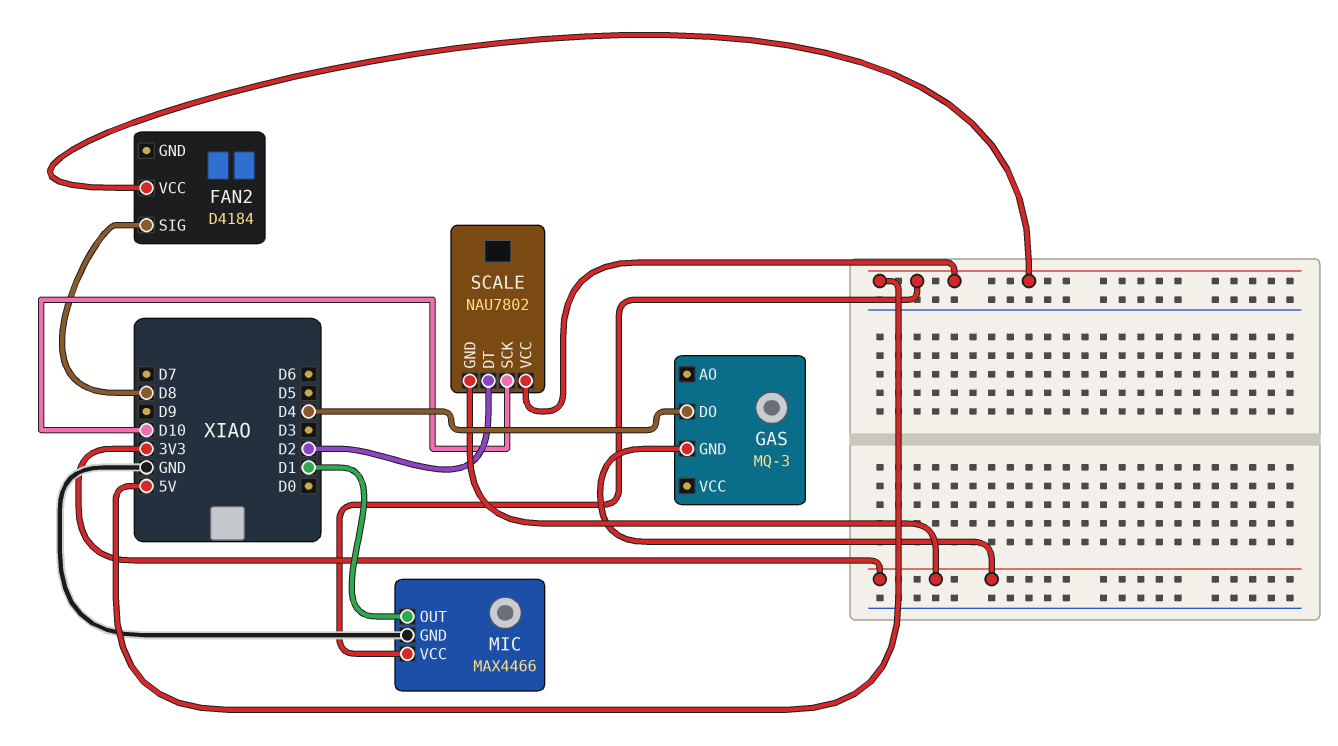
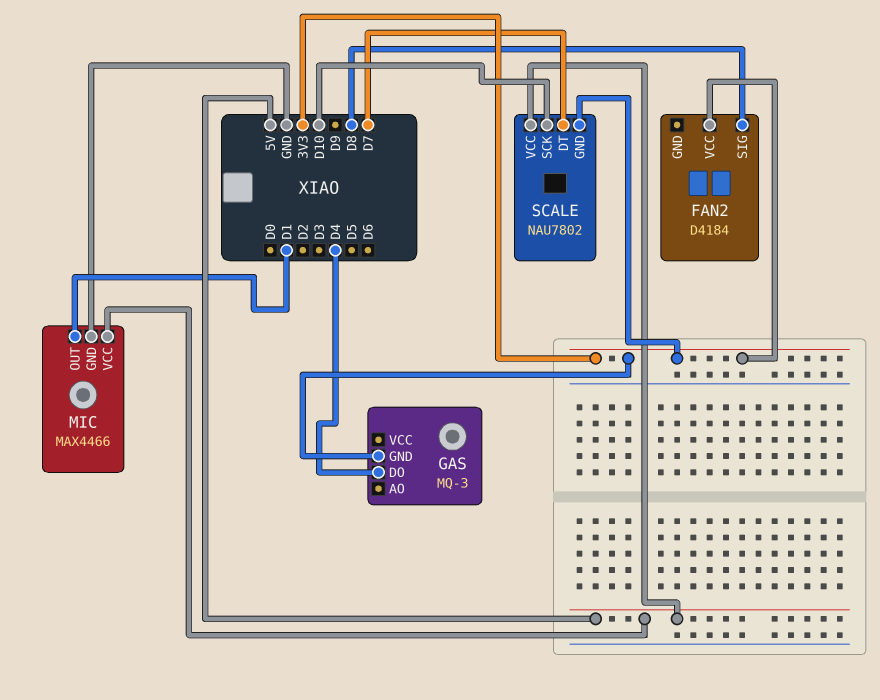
FAN2 pin VCC: 5V -> 3V3
SCALE pin DT: D2 -> D7

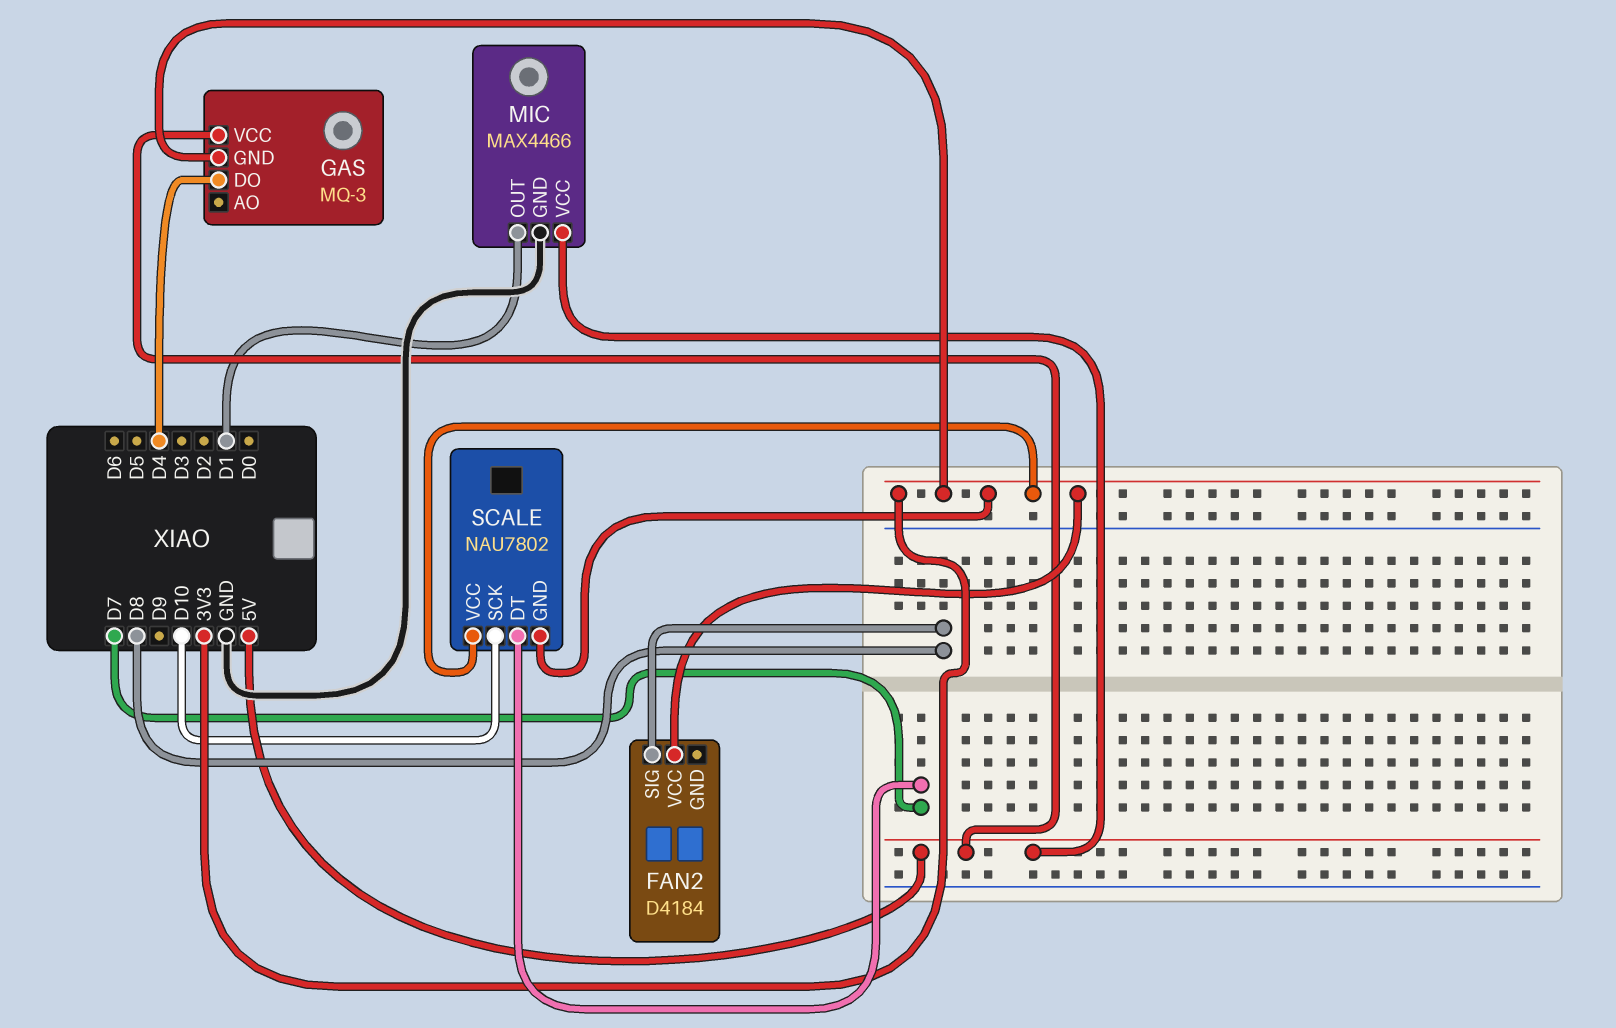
GAS pin VCC: none -> 5V
SCALE pin VCC: 5V -> 3V3

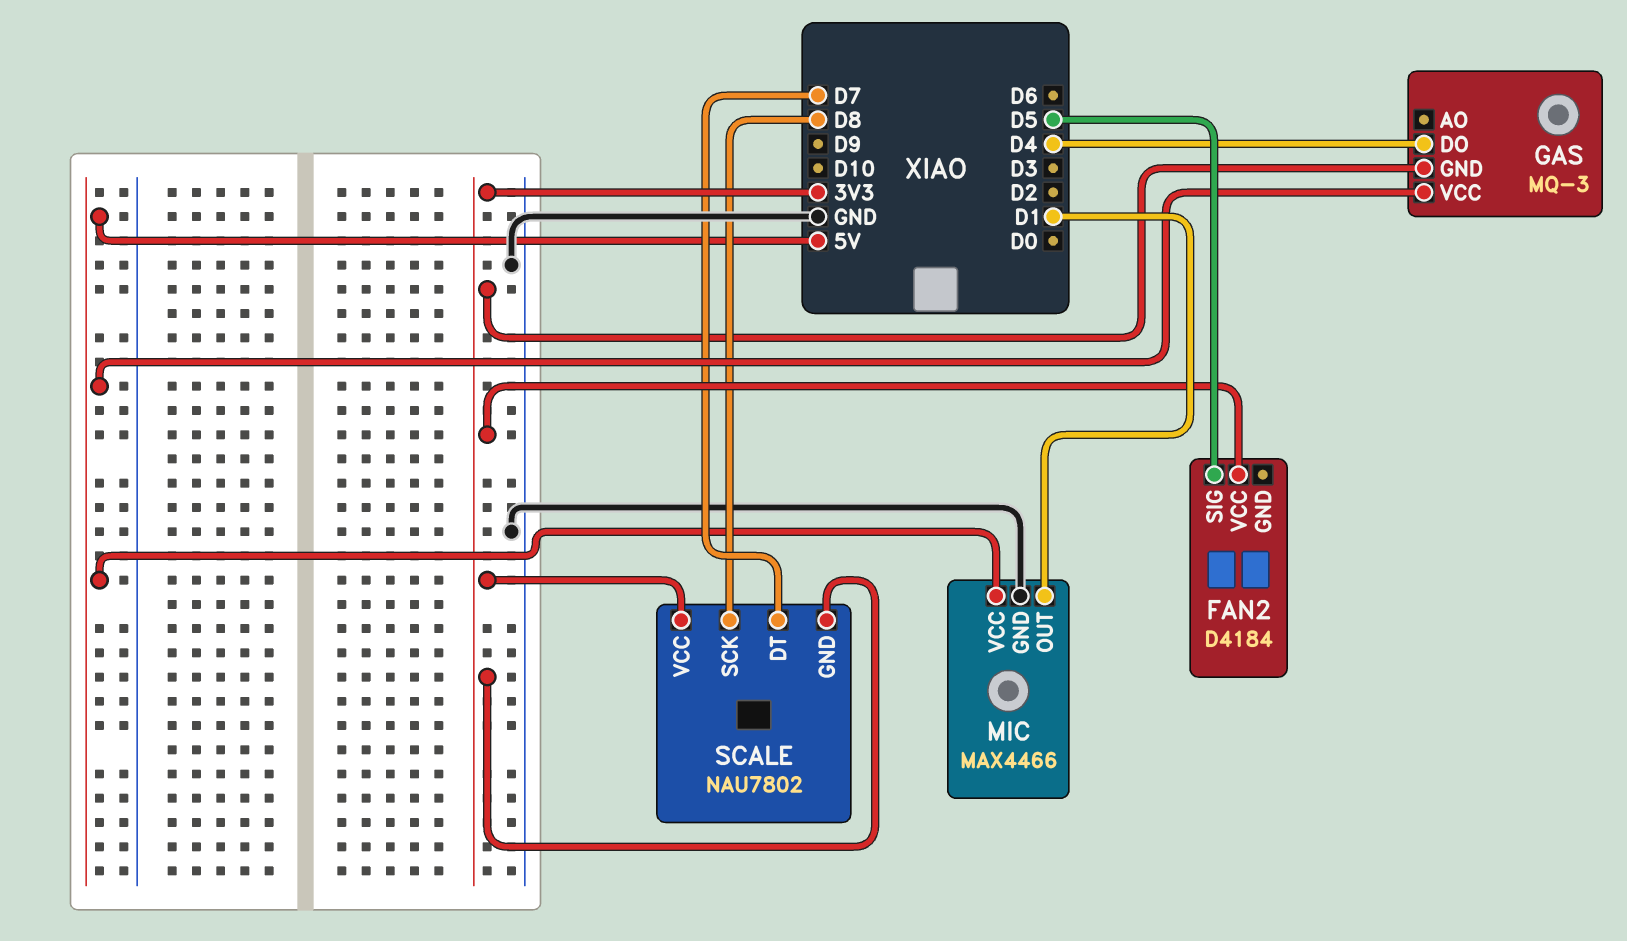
FAN2 pin SIG: D8 -> D5
SCALE pin SCK: D10 -> D8

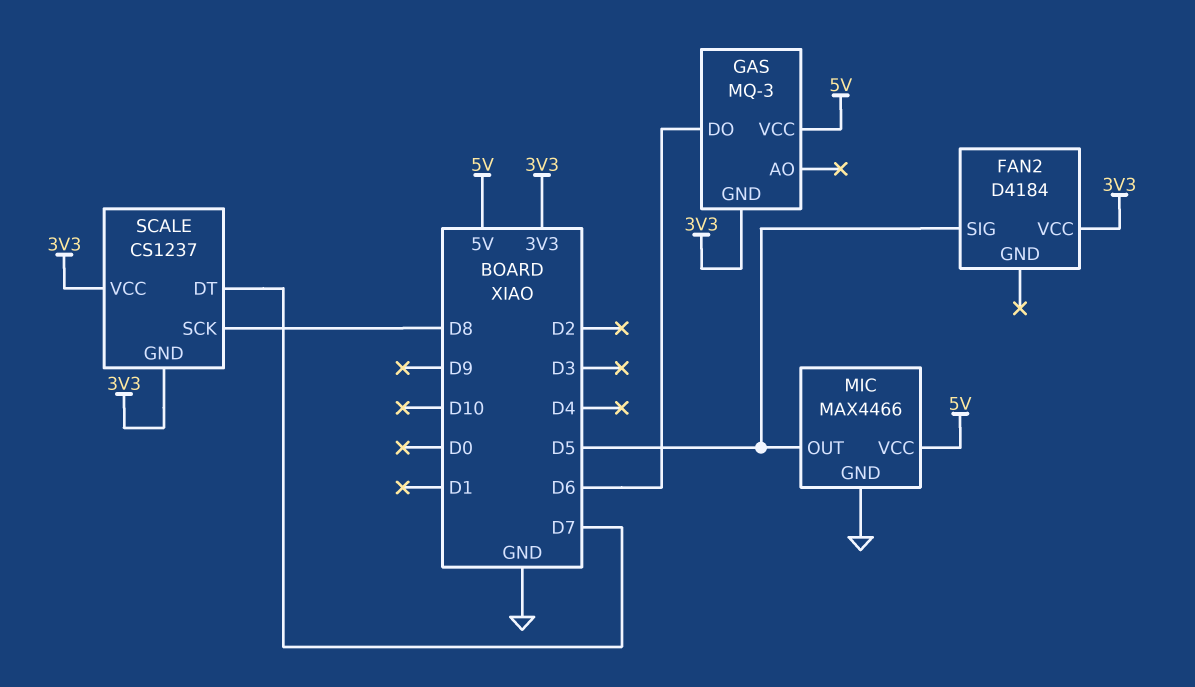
GAS pin DO: D4 -> D6
MIC pin OUT: D1 -> D5
SCALE: NAU7802 -> CS1237

